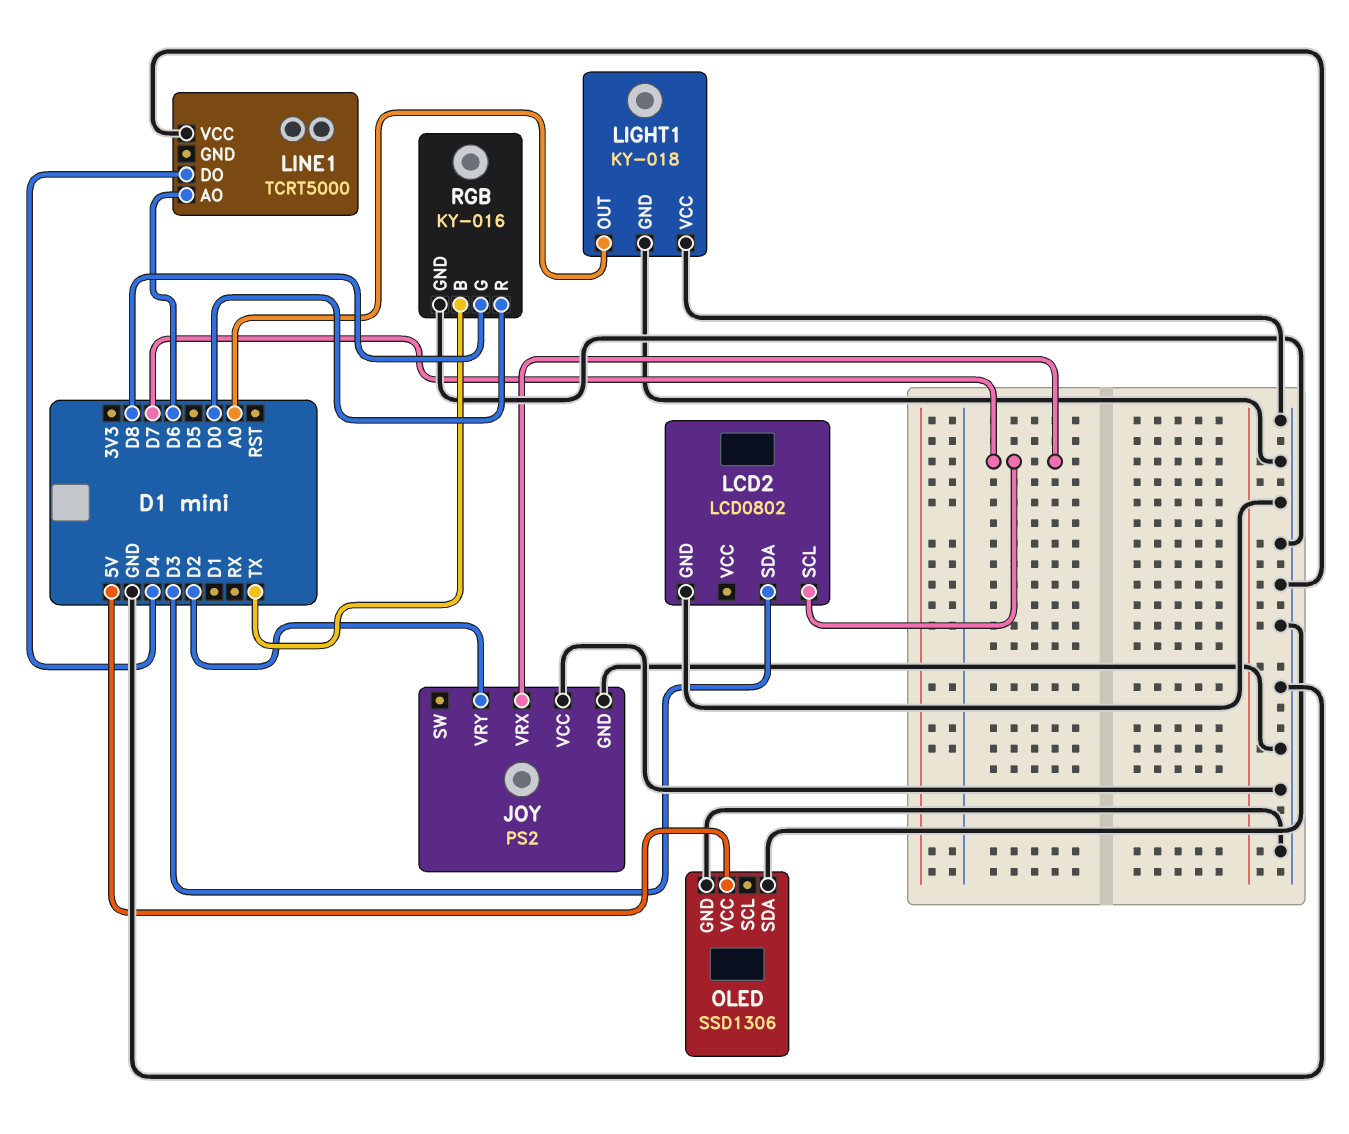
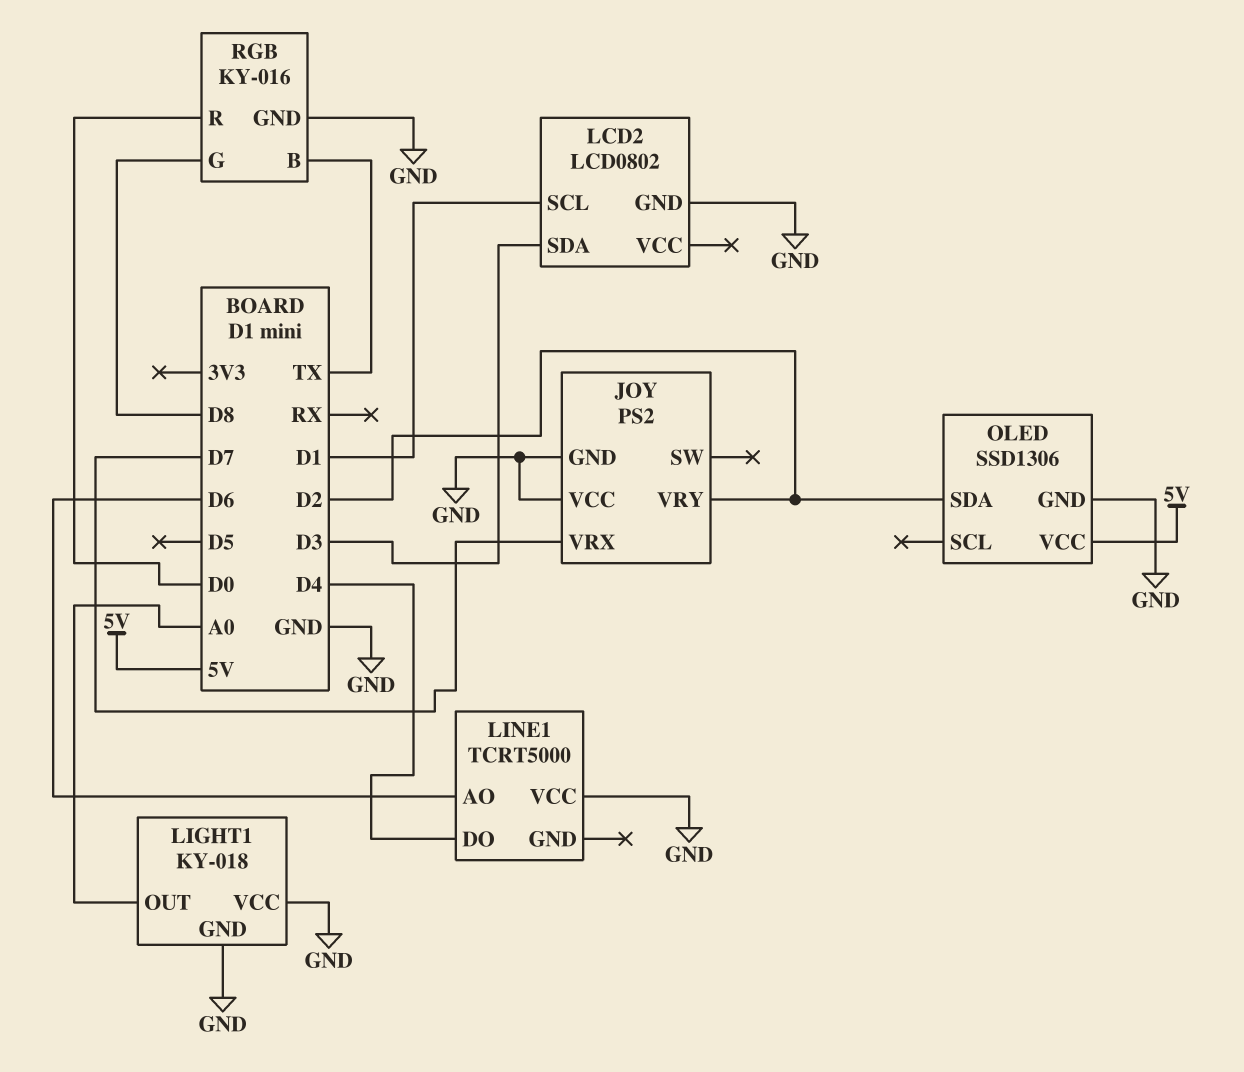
LCD2 pin SCL: D7 -> D1
OLED pin SDA: GND -> D2

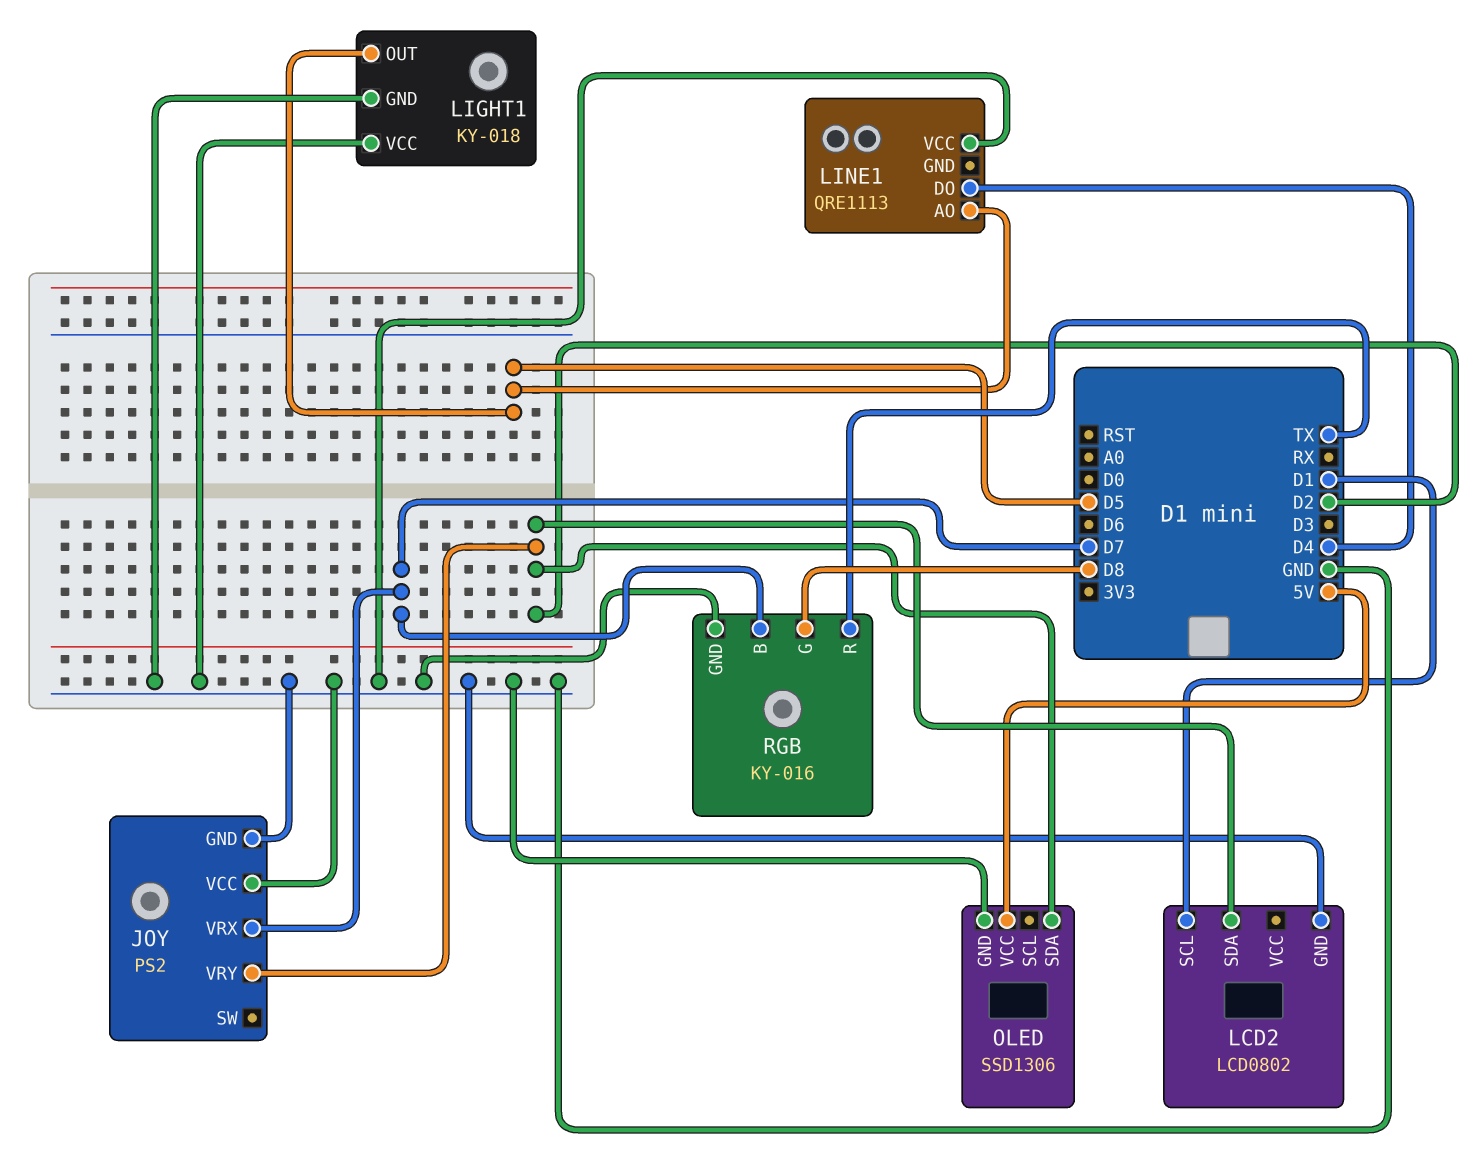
LCD2 pin SDA: D3 -> D2
LIGHT1 pin OUT: A0 -> D5
LINE1: TCRT5000 -> QRE1113
LINE1 pin AO: D6 -> D5
RGB pin B: TX -> D7
RGB pin R: D0 -> TX

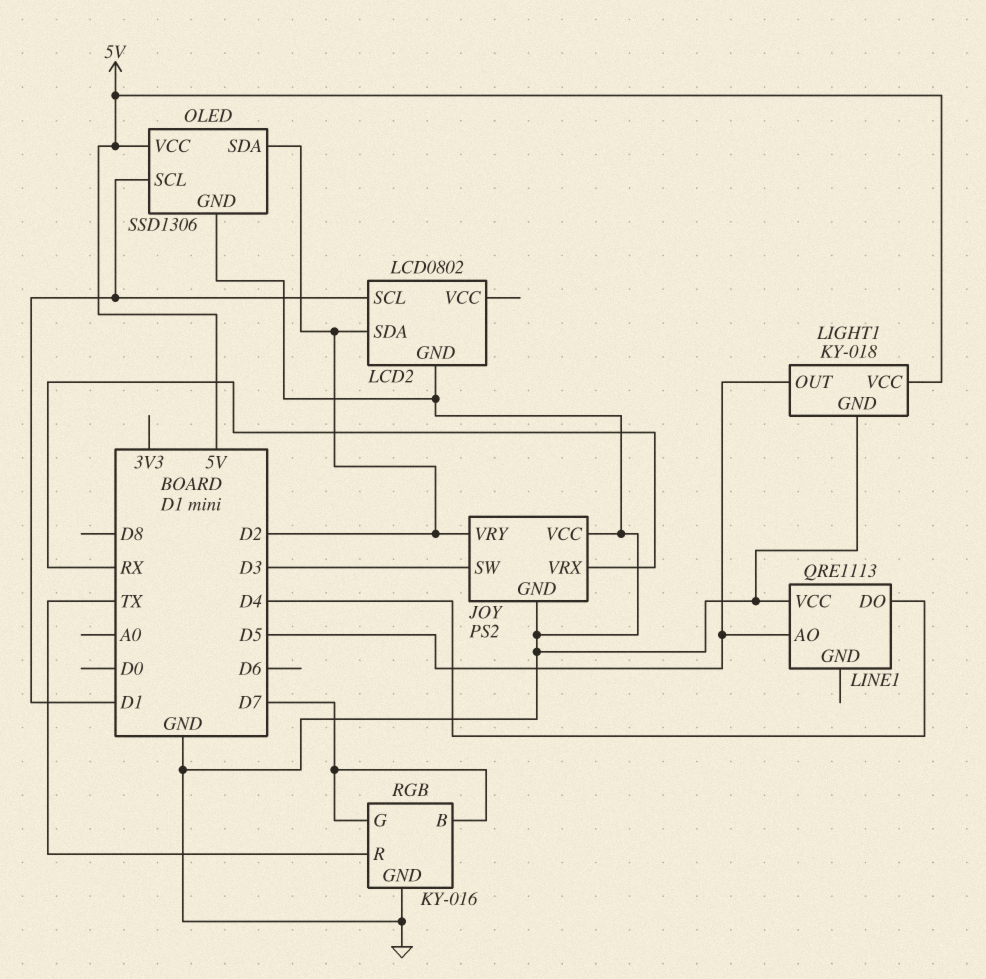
JOY pin SW: none -> D3
JOY pin VRX: D7 -> RX
LIGHT1 pin VCC: GND -> 5V
OLED pin SCL: none -> D1
RGB pin G: D8 -> D7

